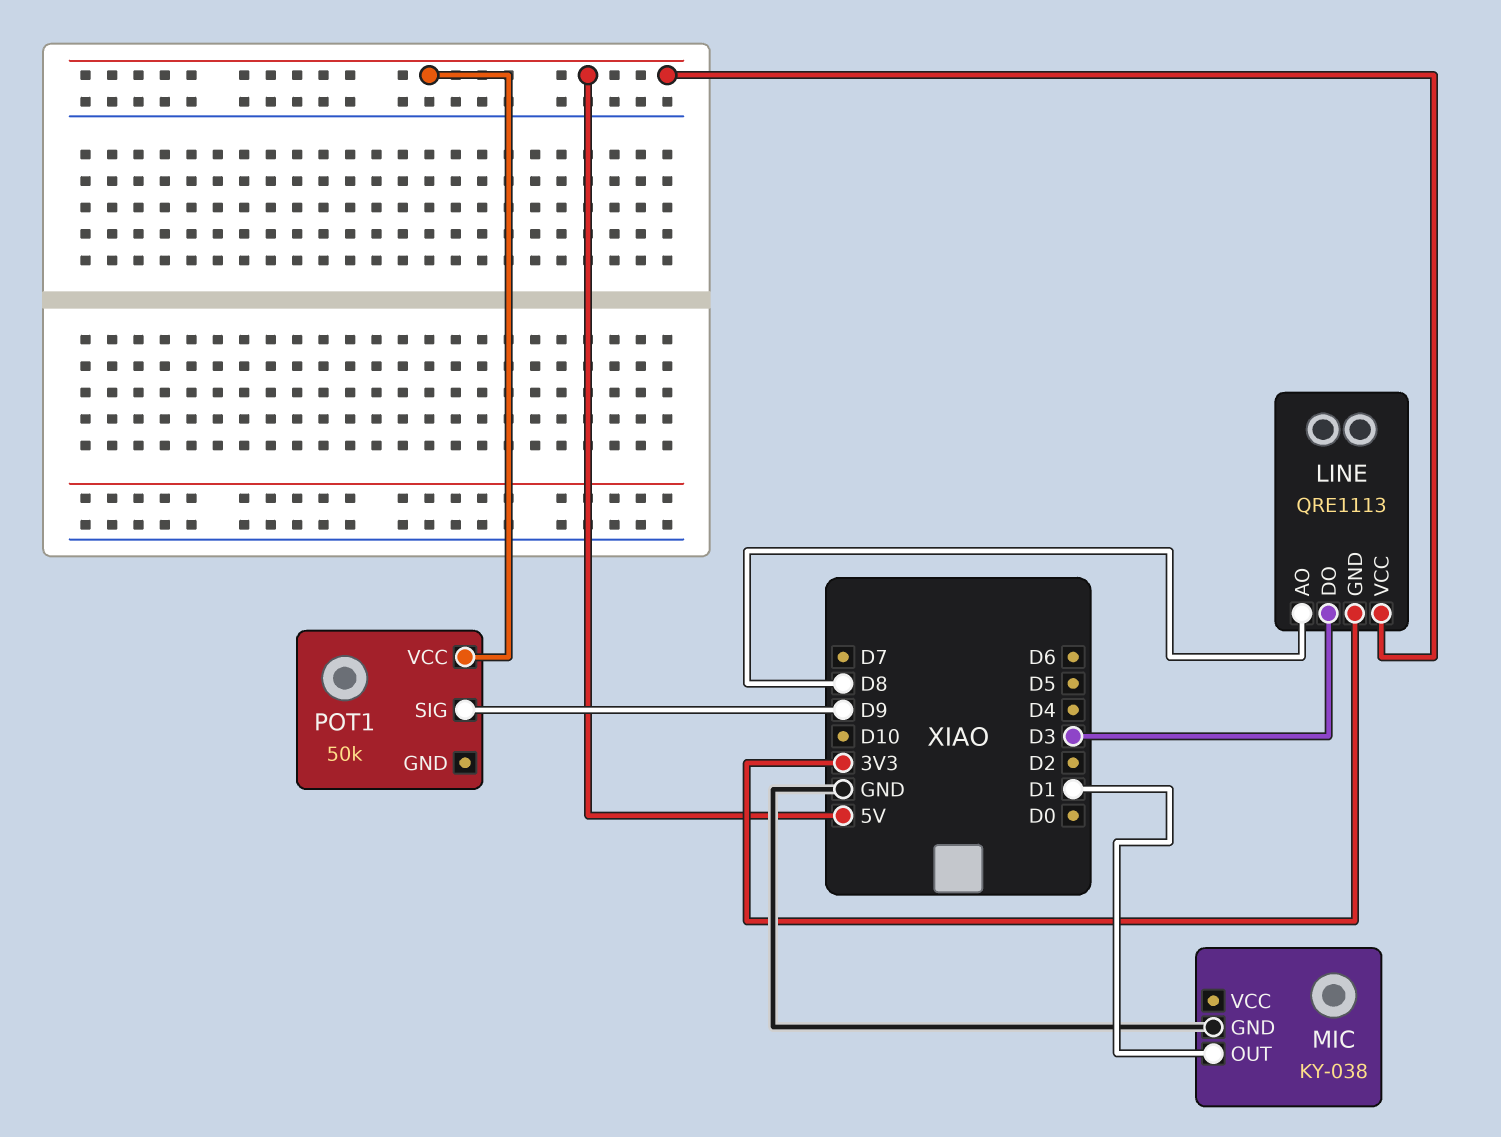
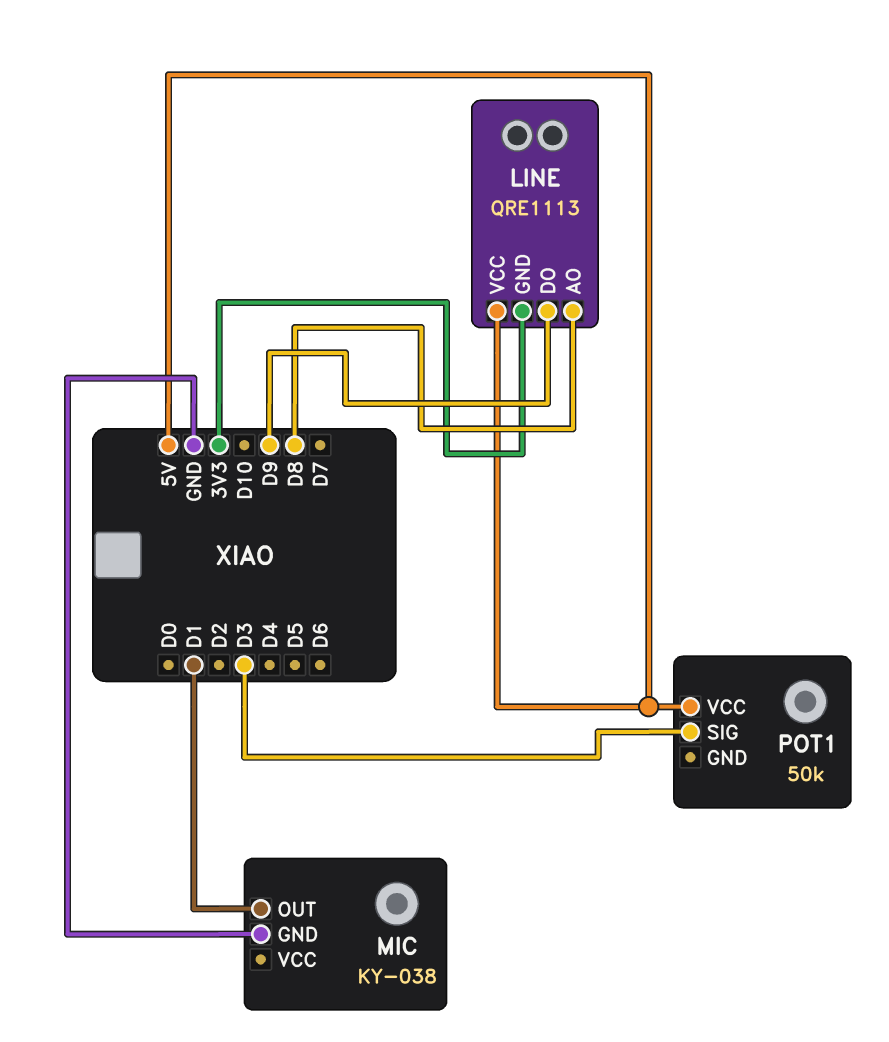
LINE pin DO: D3 -> D9
POT1 pin SIG: D9 -> D3

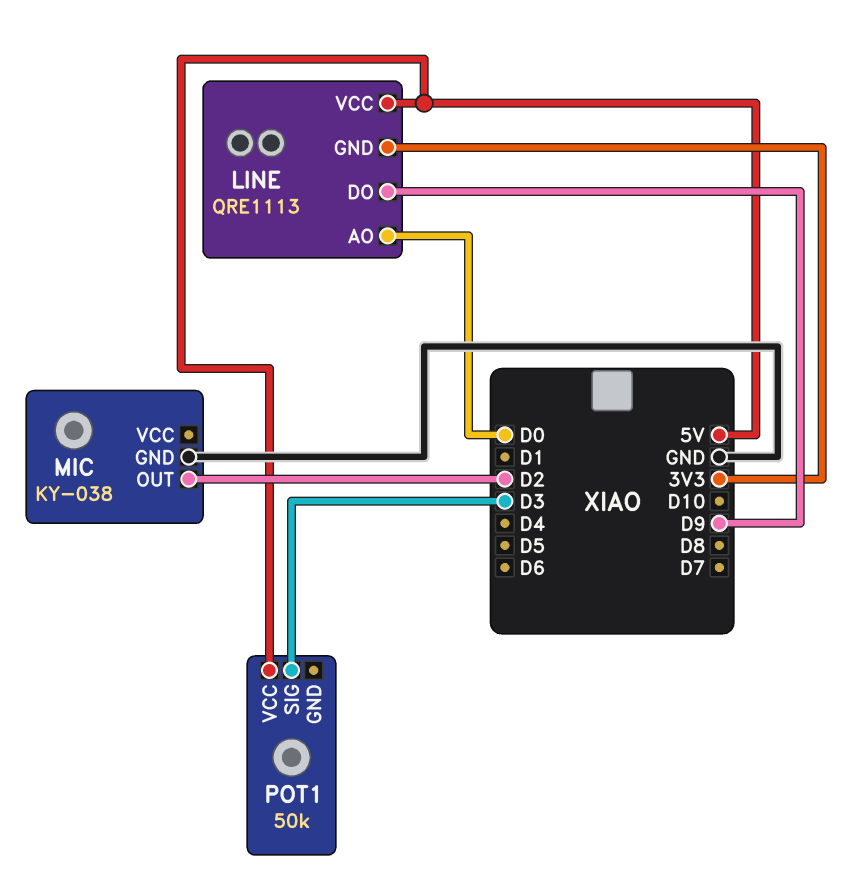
LINE pin AO: D8 -> D0
MIC pin OUT: D1 -> D2

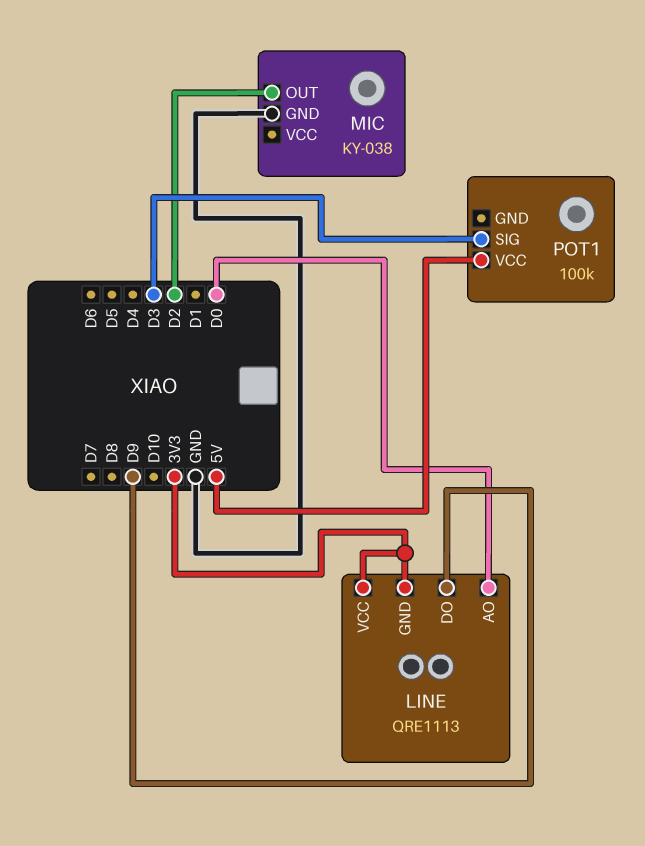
LINE pin VCC: 5V -> 3V3
POT1: 50k -> 100k

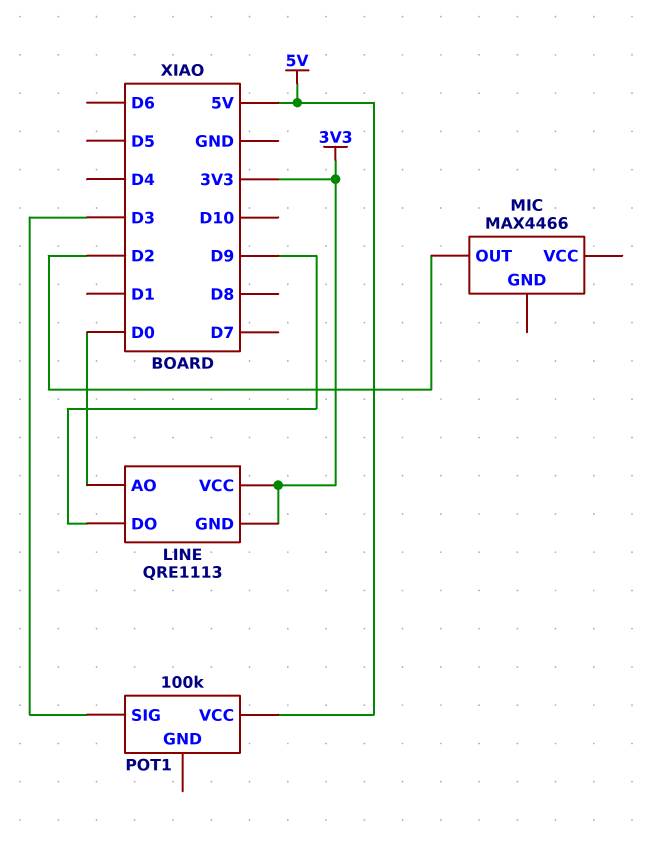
MIC: KY-038 -> MAX4466
MIC pin GND: GND -> none

